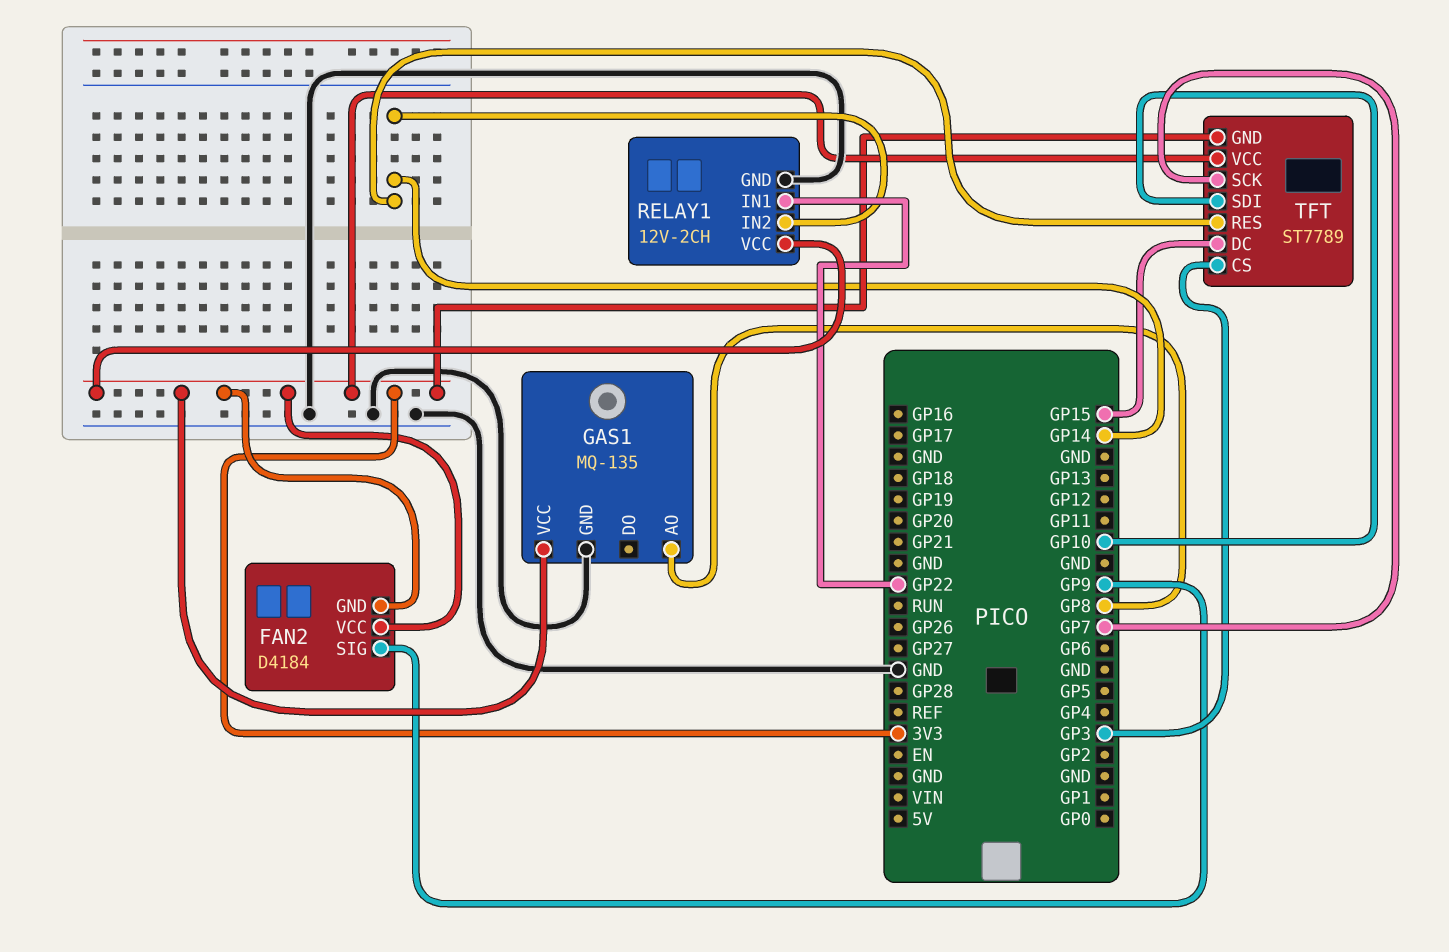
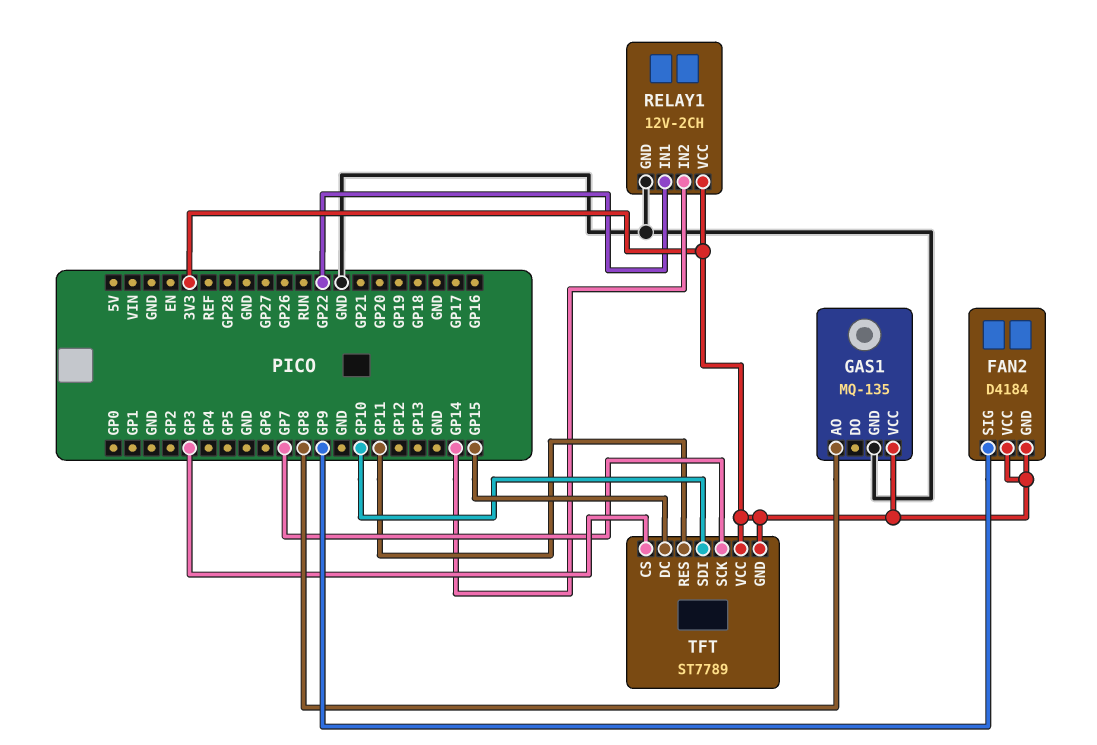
TFT pin RES: GP14 -> GP11

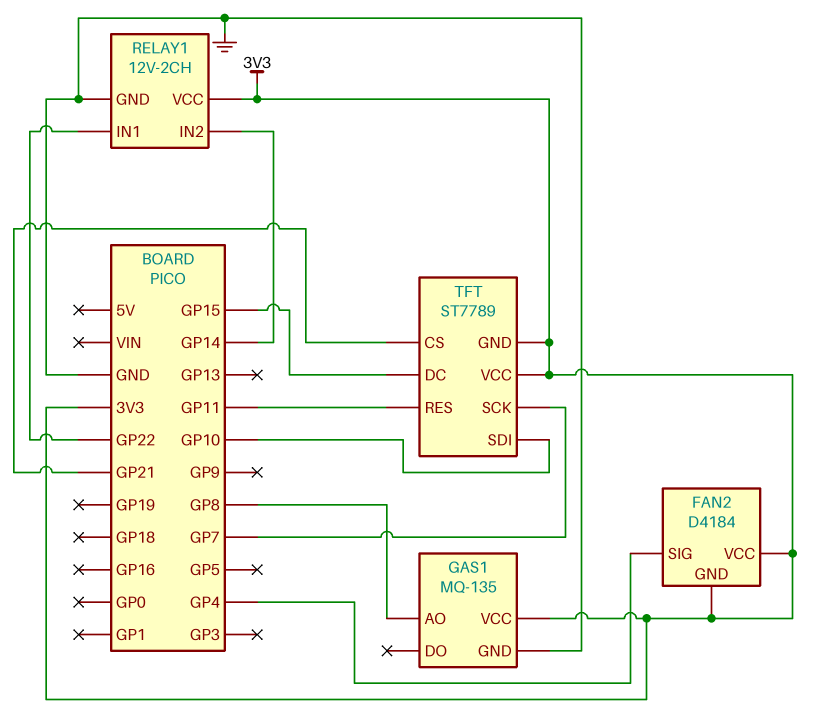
FAN2 pin SIG: GP9 -> GP4
TFT pin CS: GP3 -> GP21

